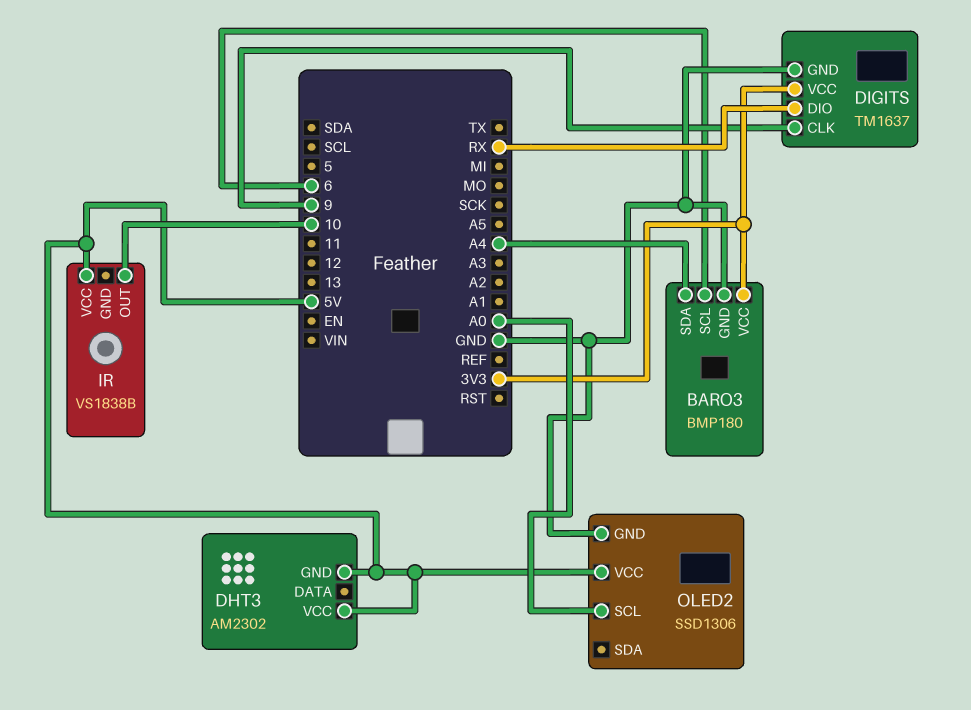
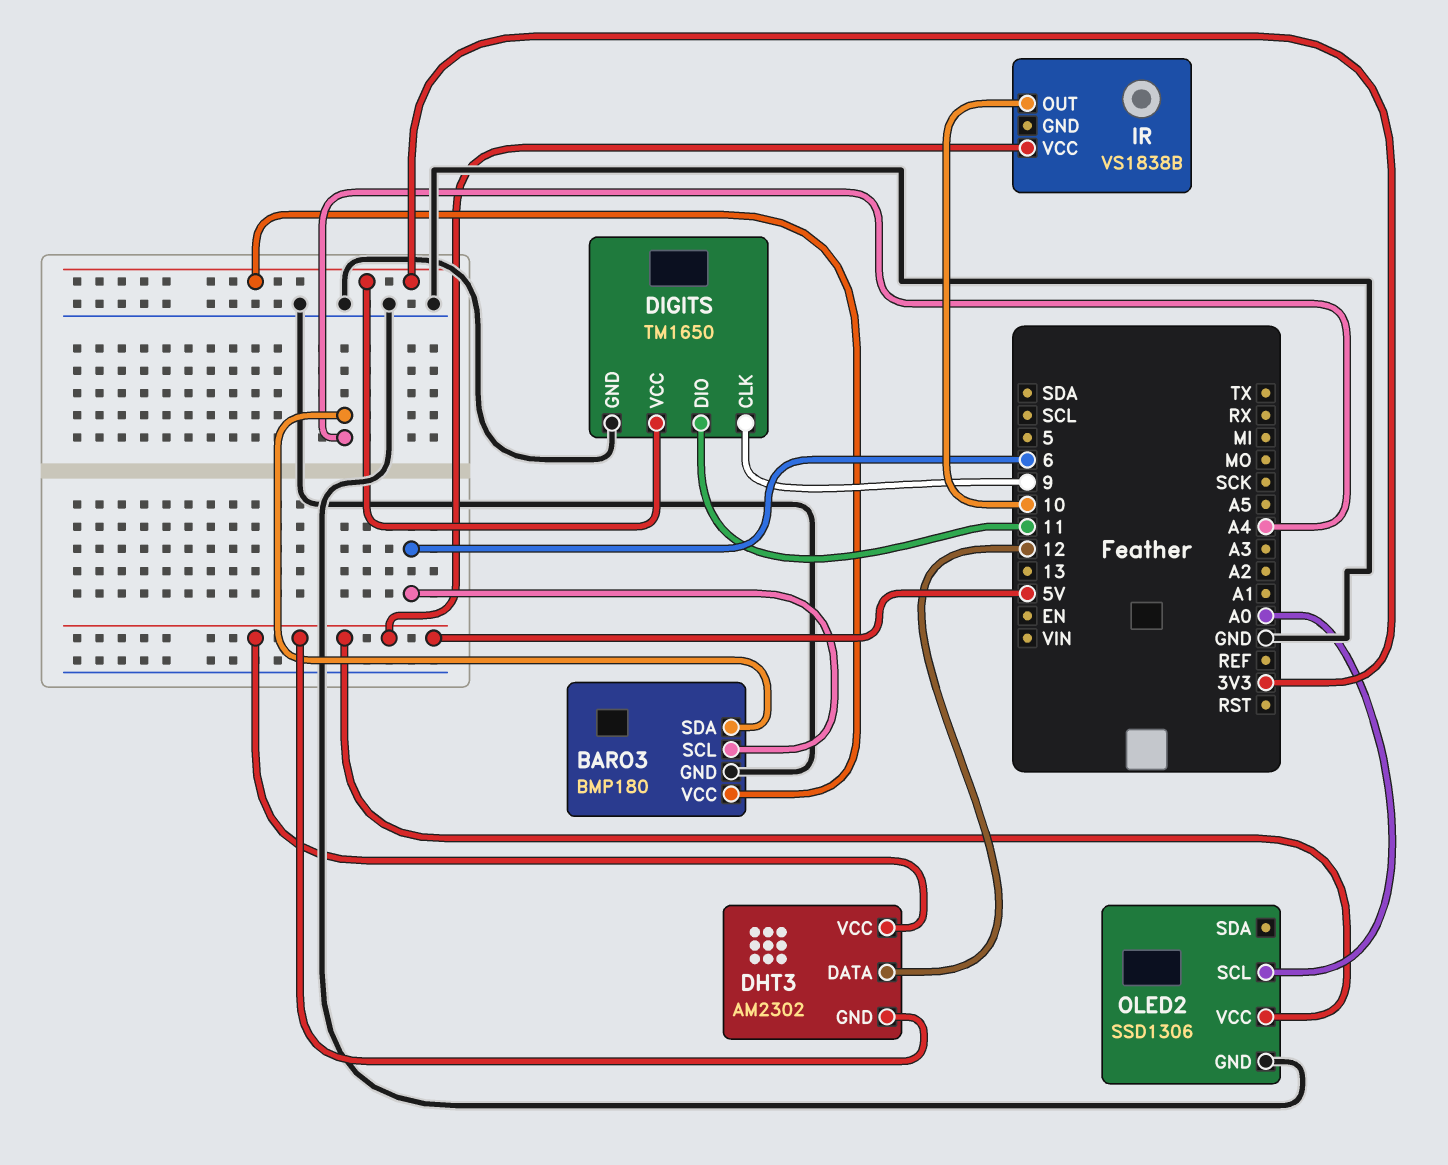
DHT3 pin DATA: none -> 12
DIGITS: TM1637 -> TM1650
DIGITS pin DIO: RX -> 11

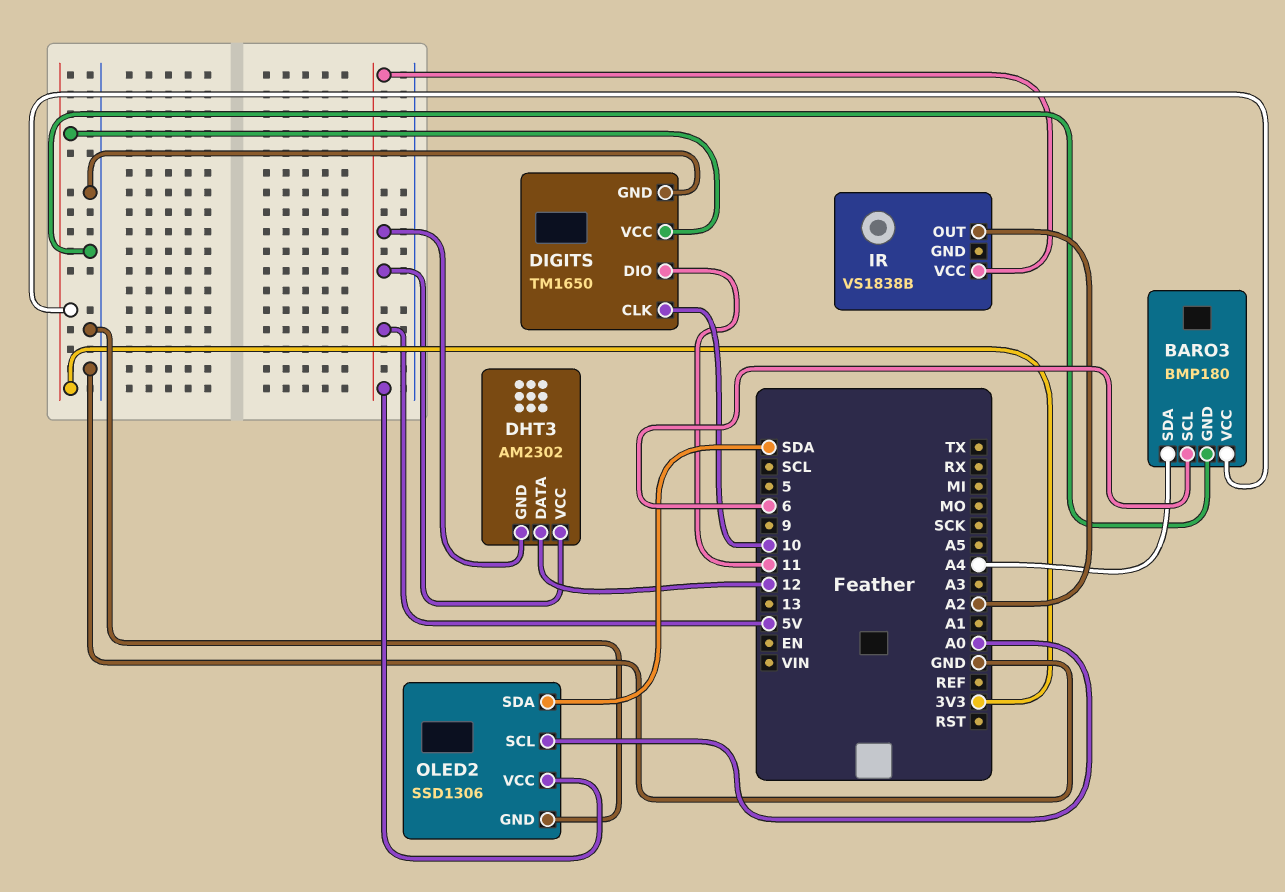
DIGITS pin CLK: 9 -> 10
IR pin OUT: 10 -> A2
OLED2 pin SDA: none -> SDA

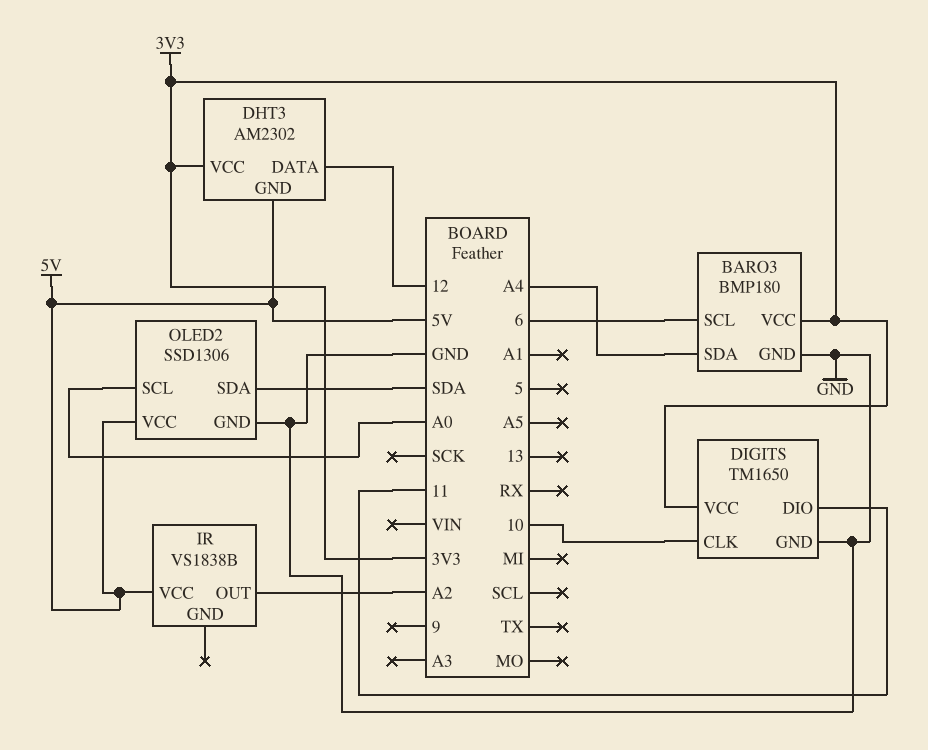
DHT3 pin VCC: 5V -> 3V3

